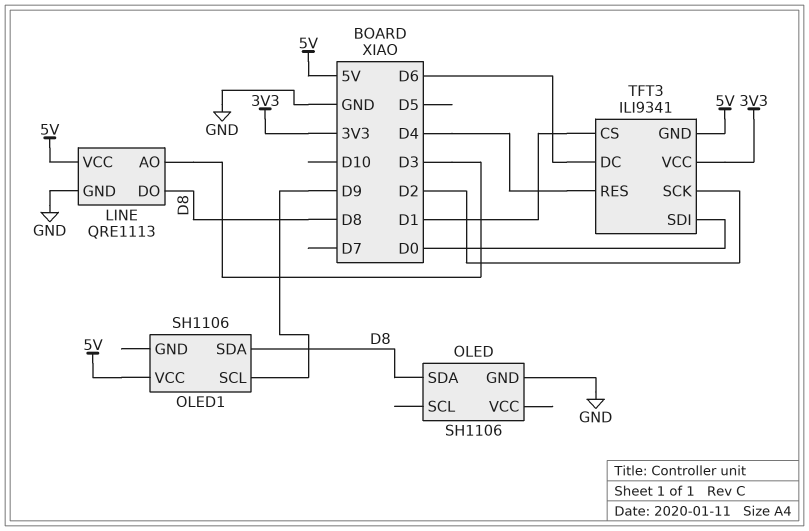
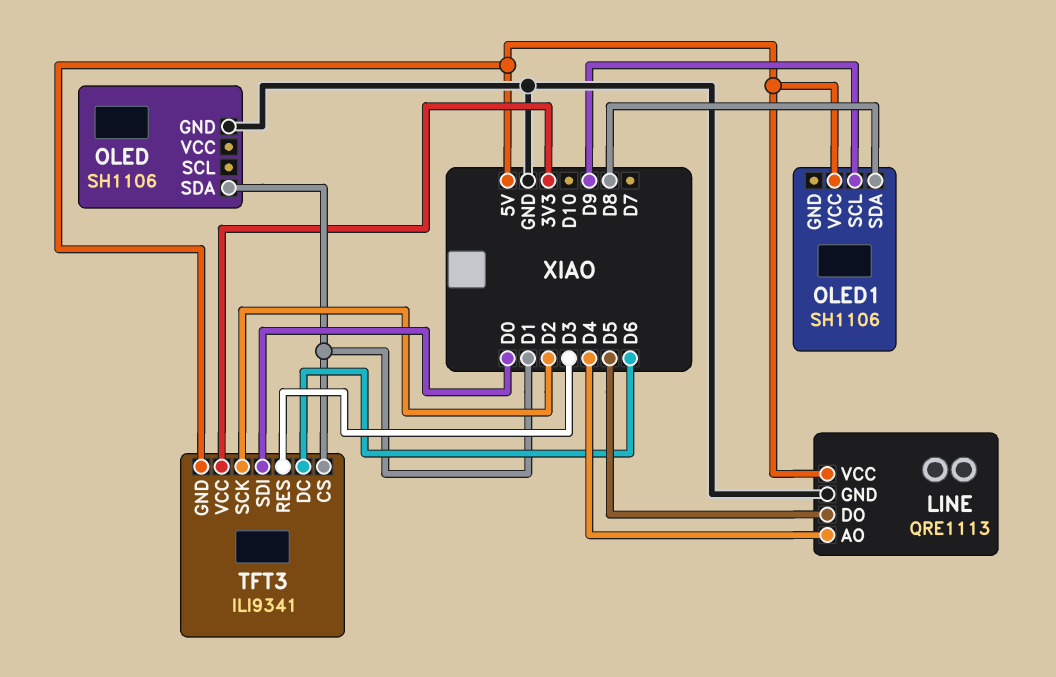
LINE pin AO: D3 -> D4
LINE pin DO: D8 -> D5
OLED pin SDA: D8 -> D1
TFT3 pin RES: D4 -> D3

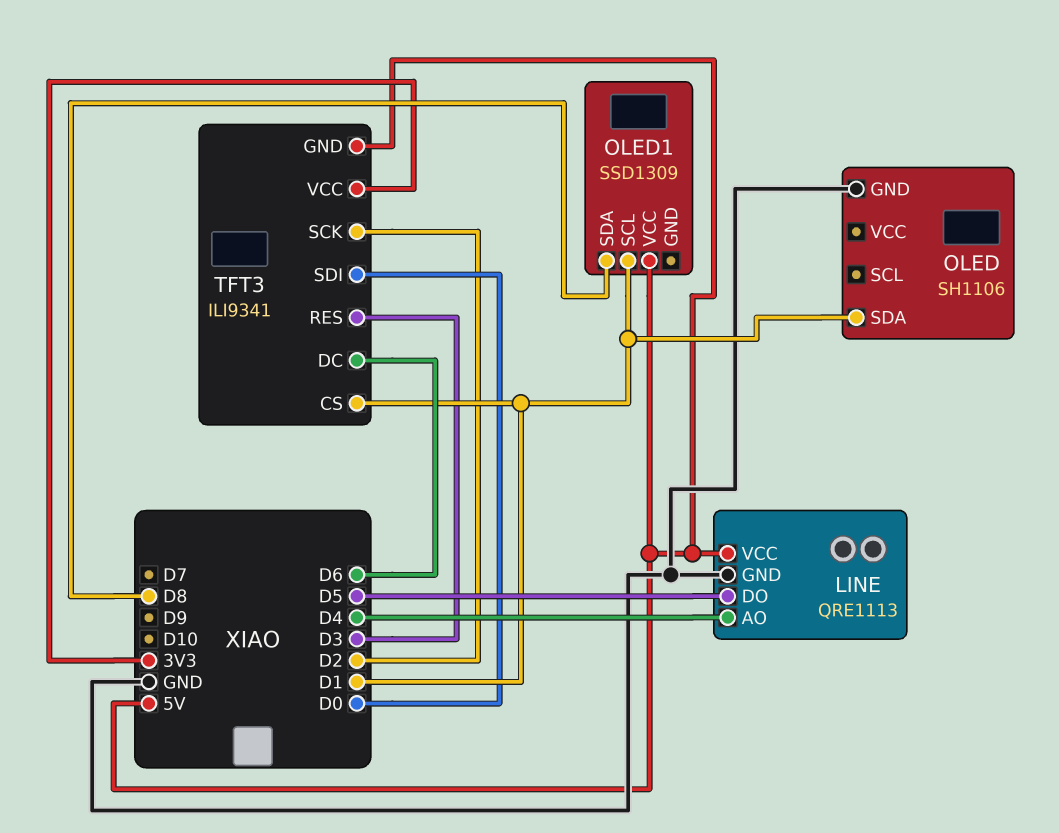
OLED1: SH1106 -> SSD1309
OLED1 pin SCL: D9 -> D1

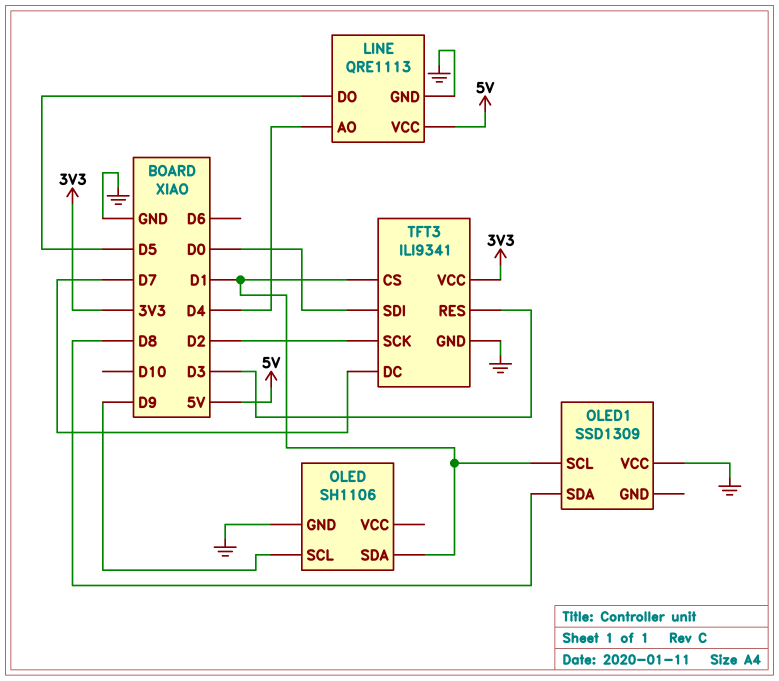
OLED pin SCL: none -> D9
OLED1 pin VCC: 5V -> GND
TFT3 pin DC: D6 -> D7
TFT3 pin GND: 5V -> GND

